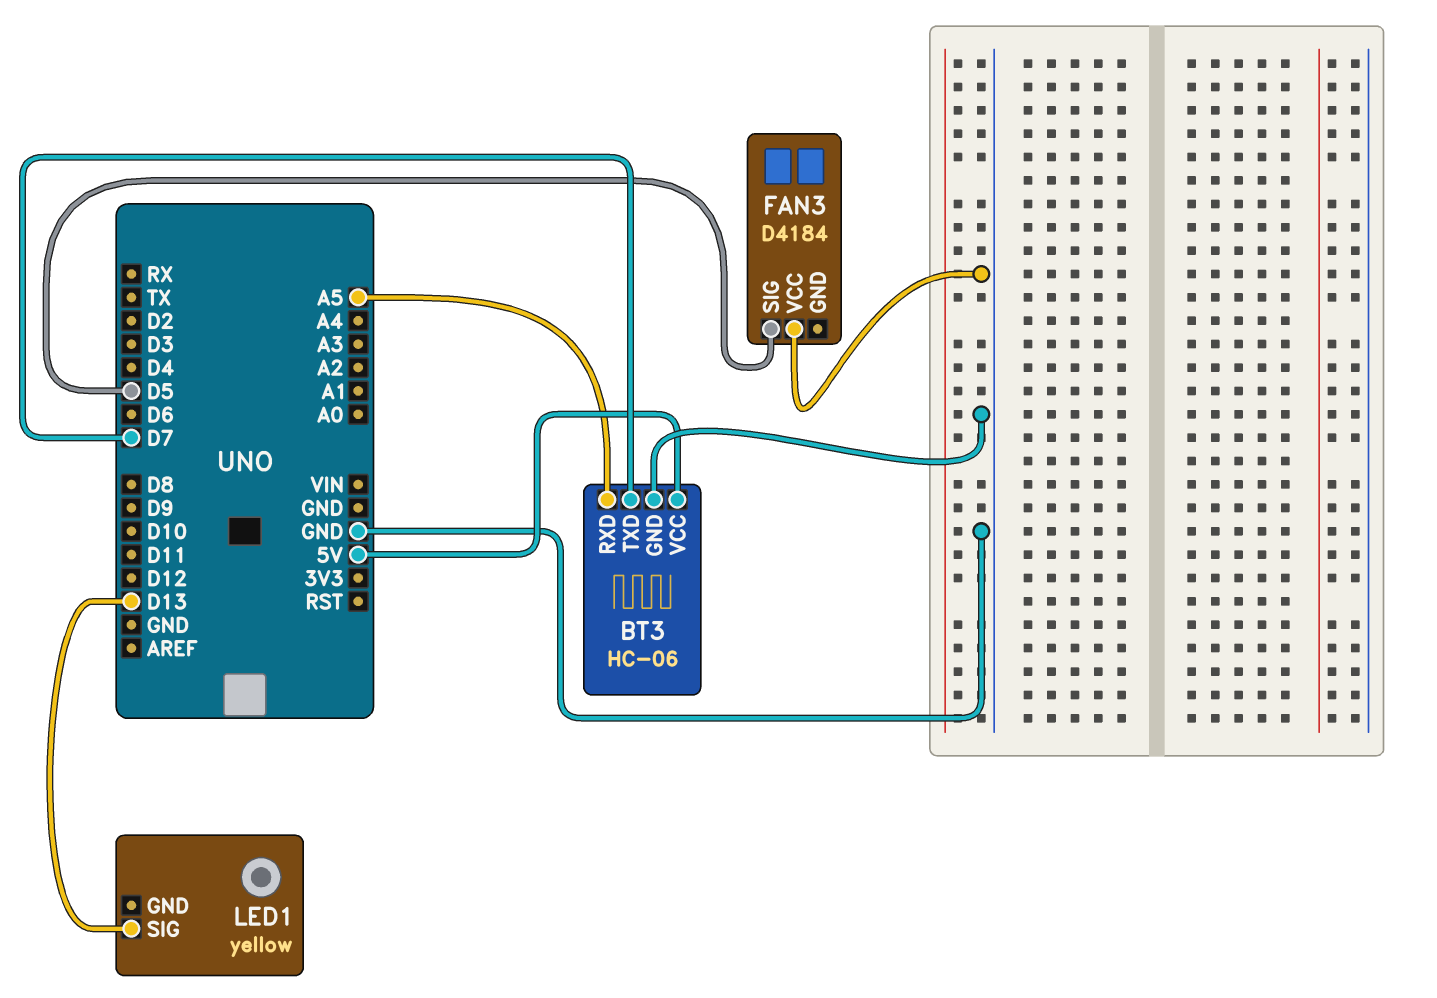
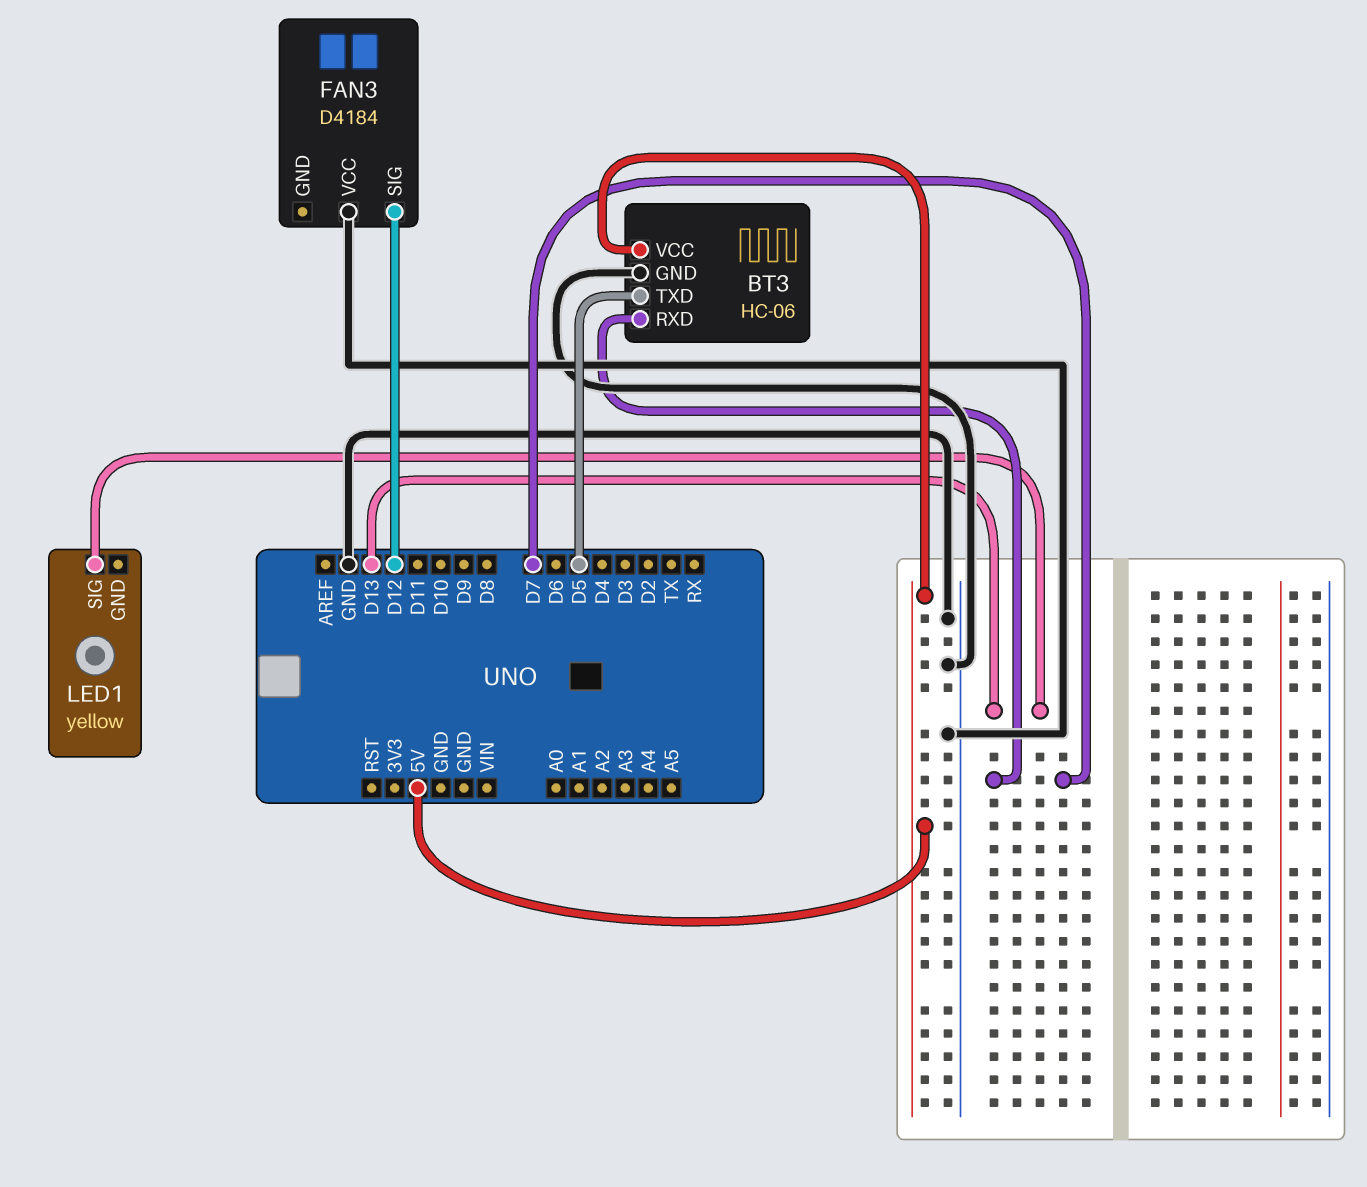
BT3 pin RXD: A5 -> D7
BT3 pin TXD: D7 -> D5
FAN3 pin SIG: D5 -> D12

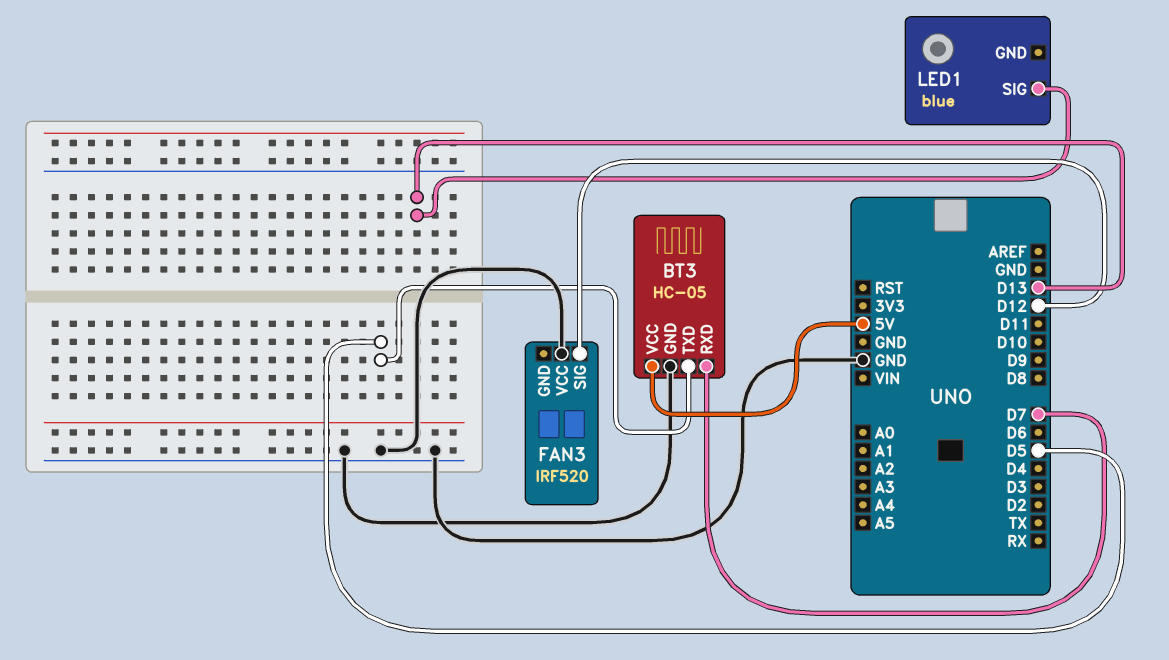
BT3: HC-06 -> HC-05
FAN3: D4184 -> IRF520
LED1: yellow -> blue

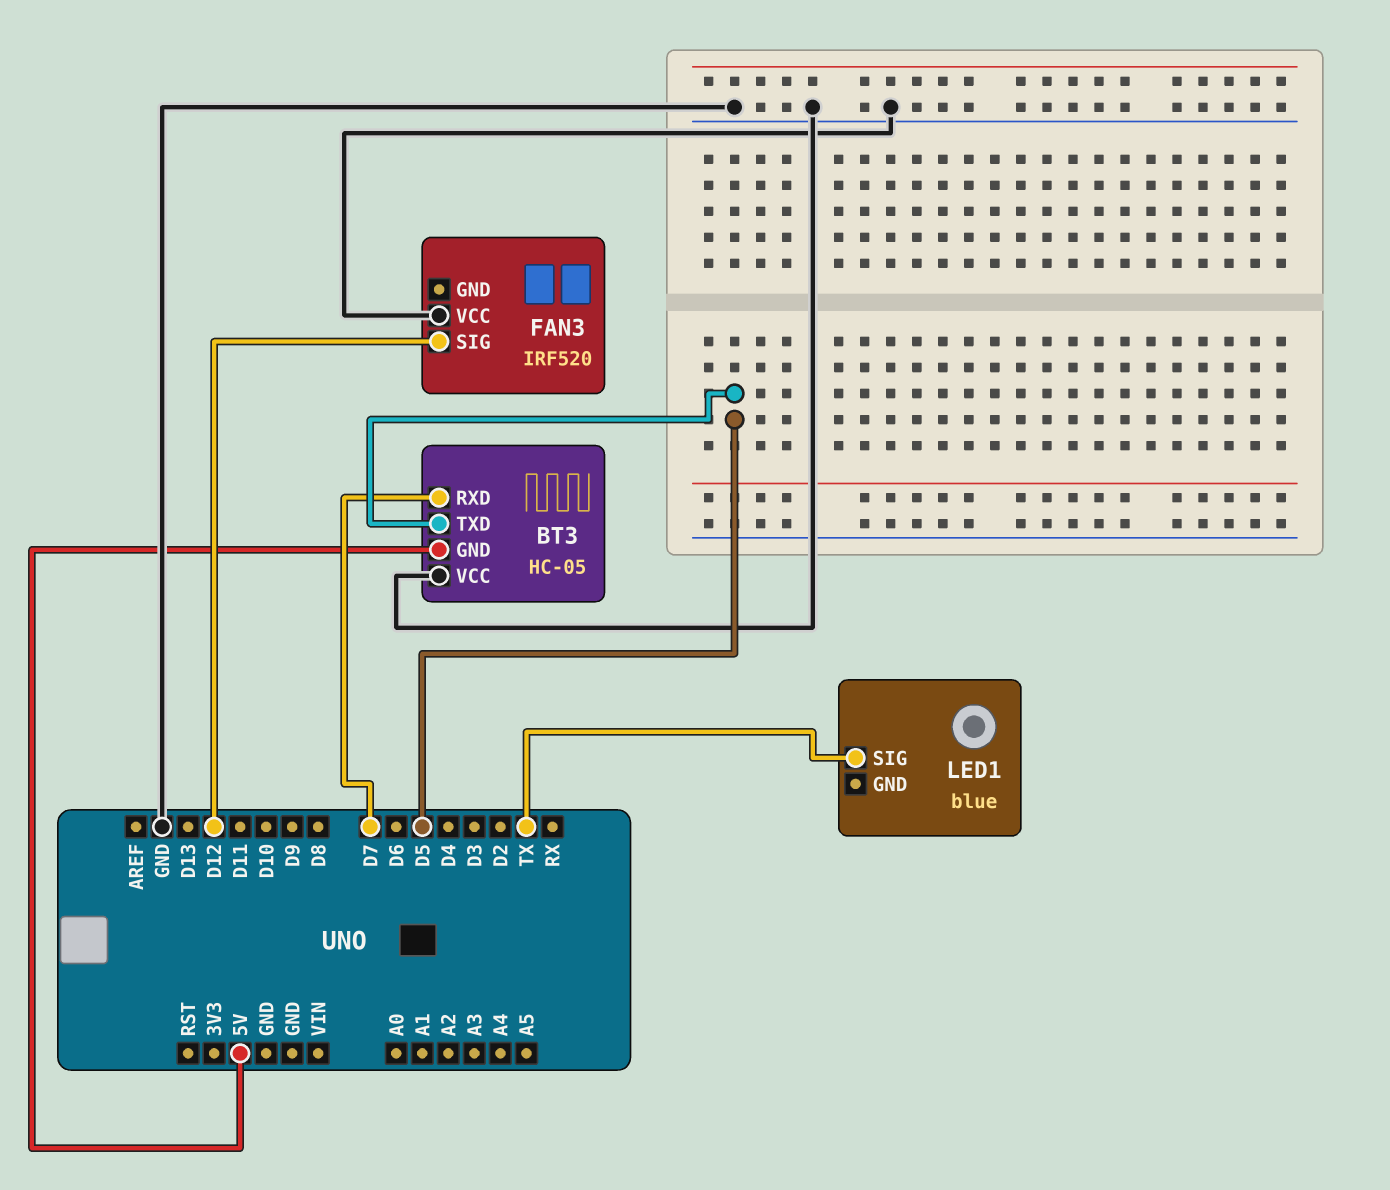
BT3 pin GND: GND -> 5V
BT3 pin VCC: 5V -> GND
LED1 pin SIG: D13 -> TX

